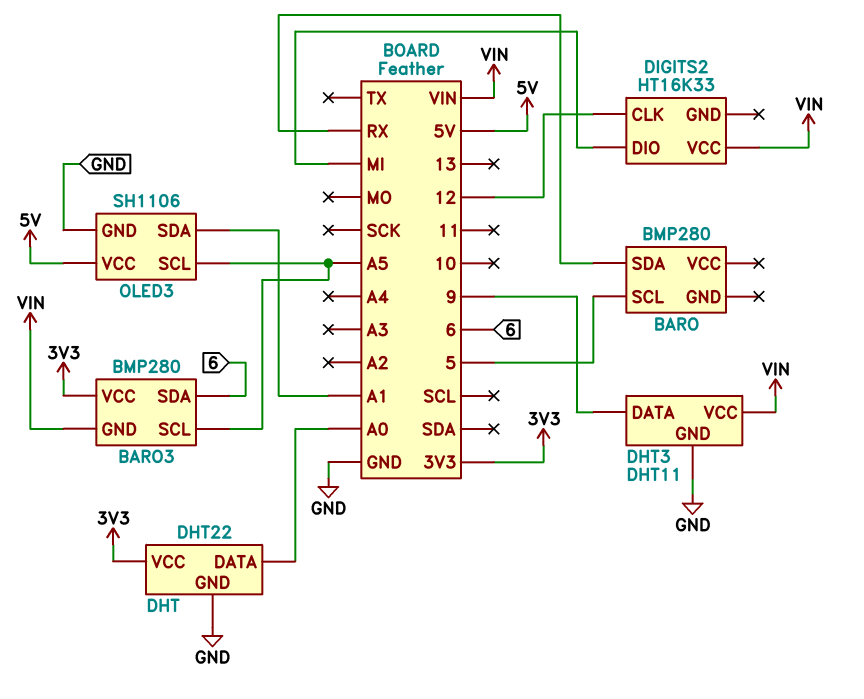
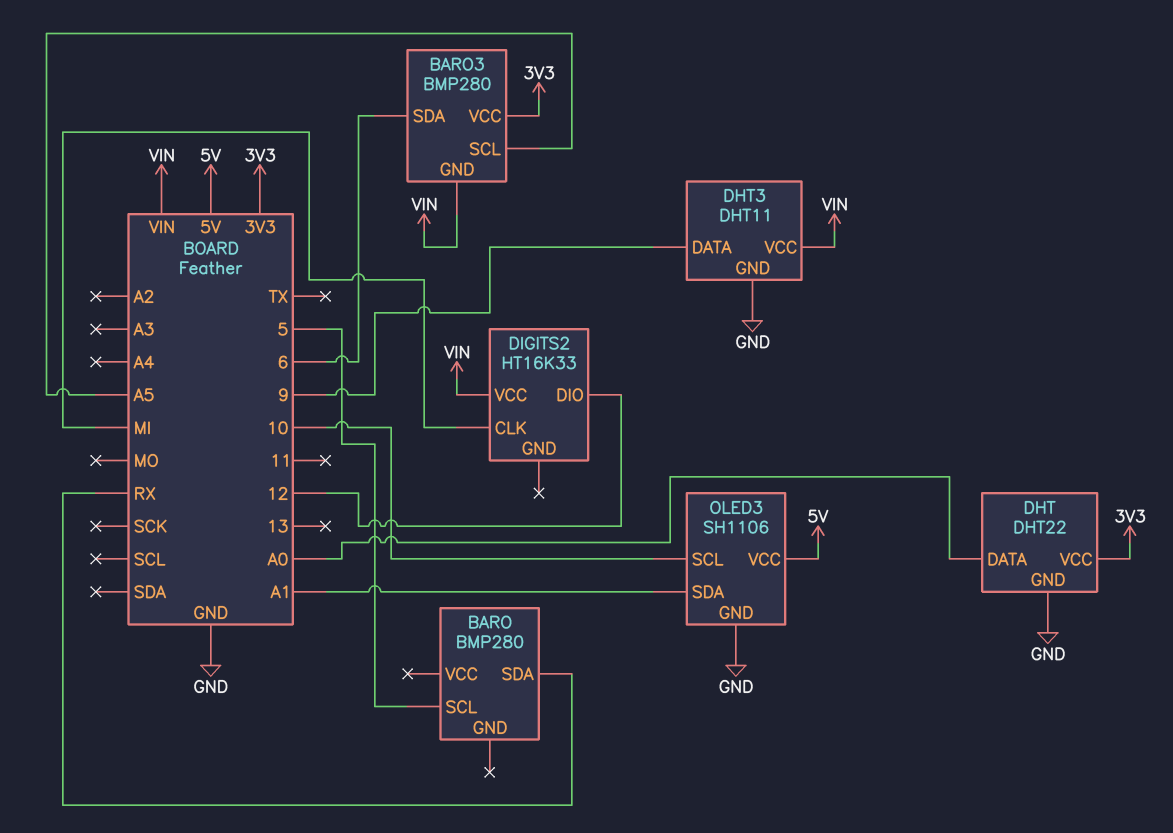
DIGITS2 pin CLK: 12 -> MI
DIGITS2 pin DIO: MI -> 12
OLED3 pin SCL: A5 -> 10

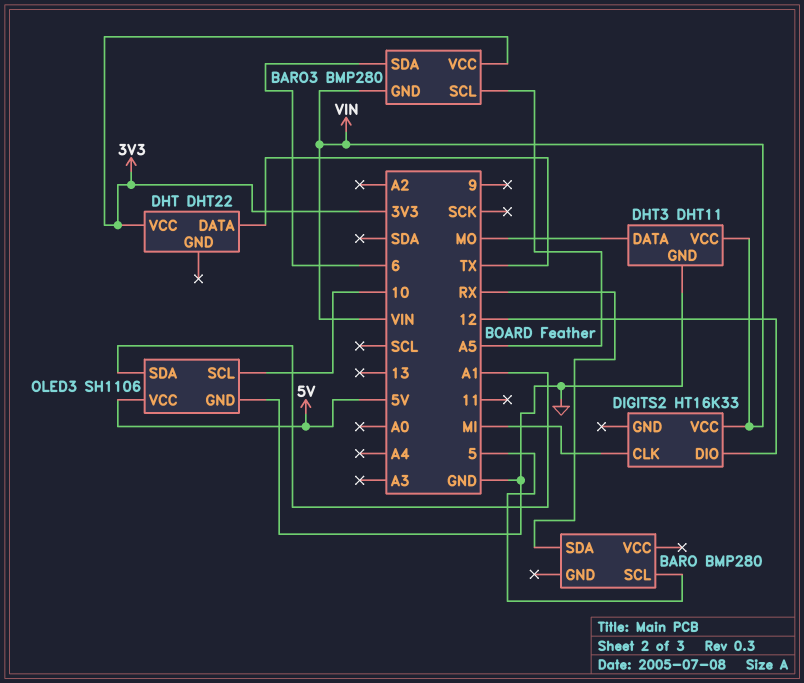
DHT pin DATA: A0 -> TX
DHT pin GND: GND -> none
DHT3 pin DATA: 9 -> MO

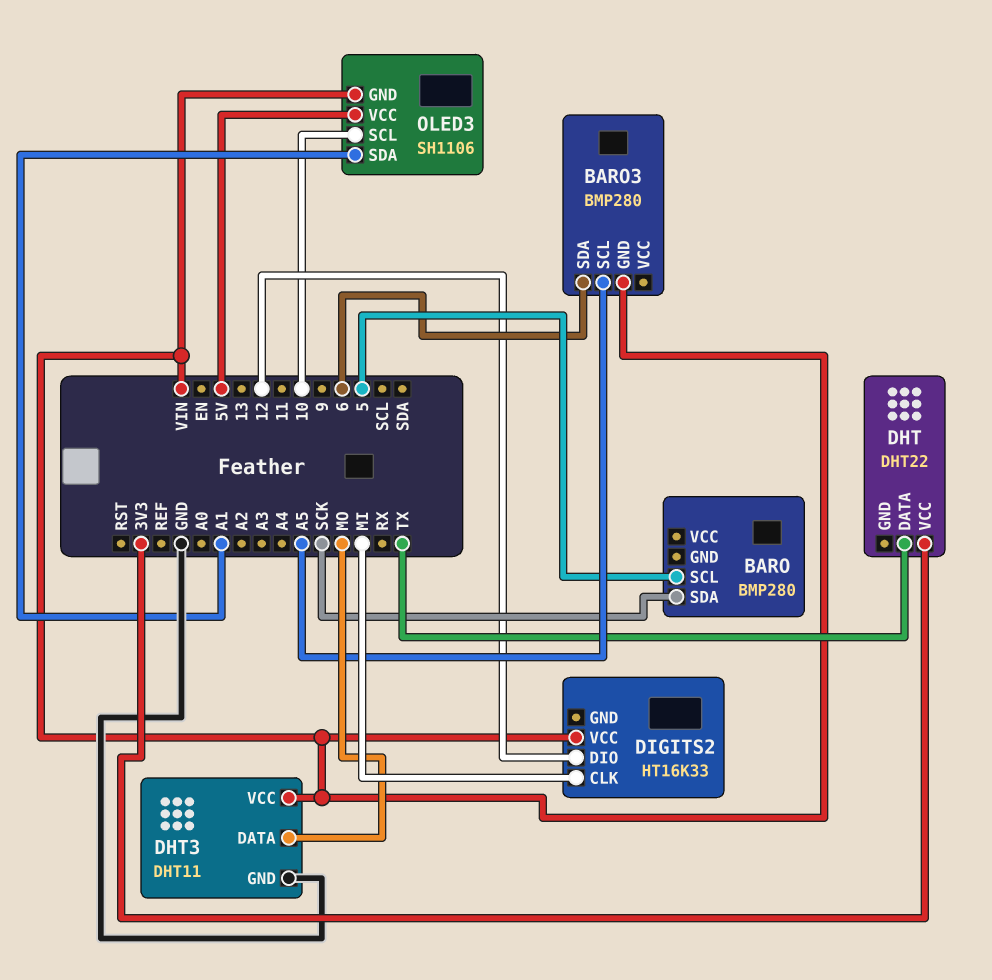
BARO pin SDA: RX -> SCK
BARO3 pin VCC: 3V3 -> none
OLED3 pin GND: GND -> VIN

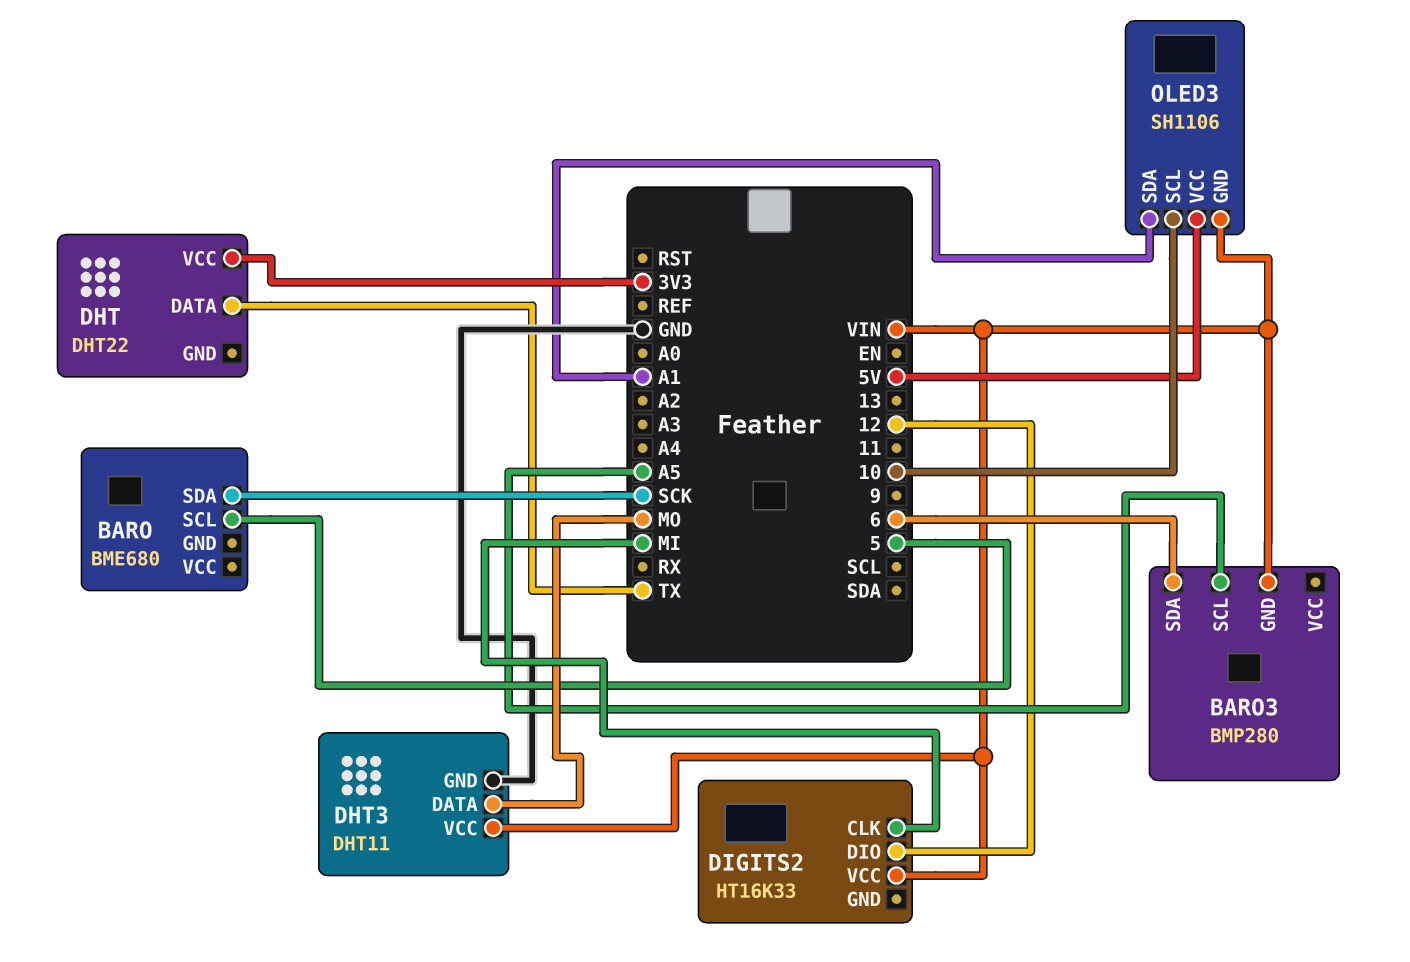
BARO: BMP280 -> BME680

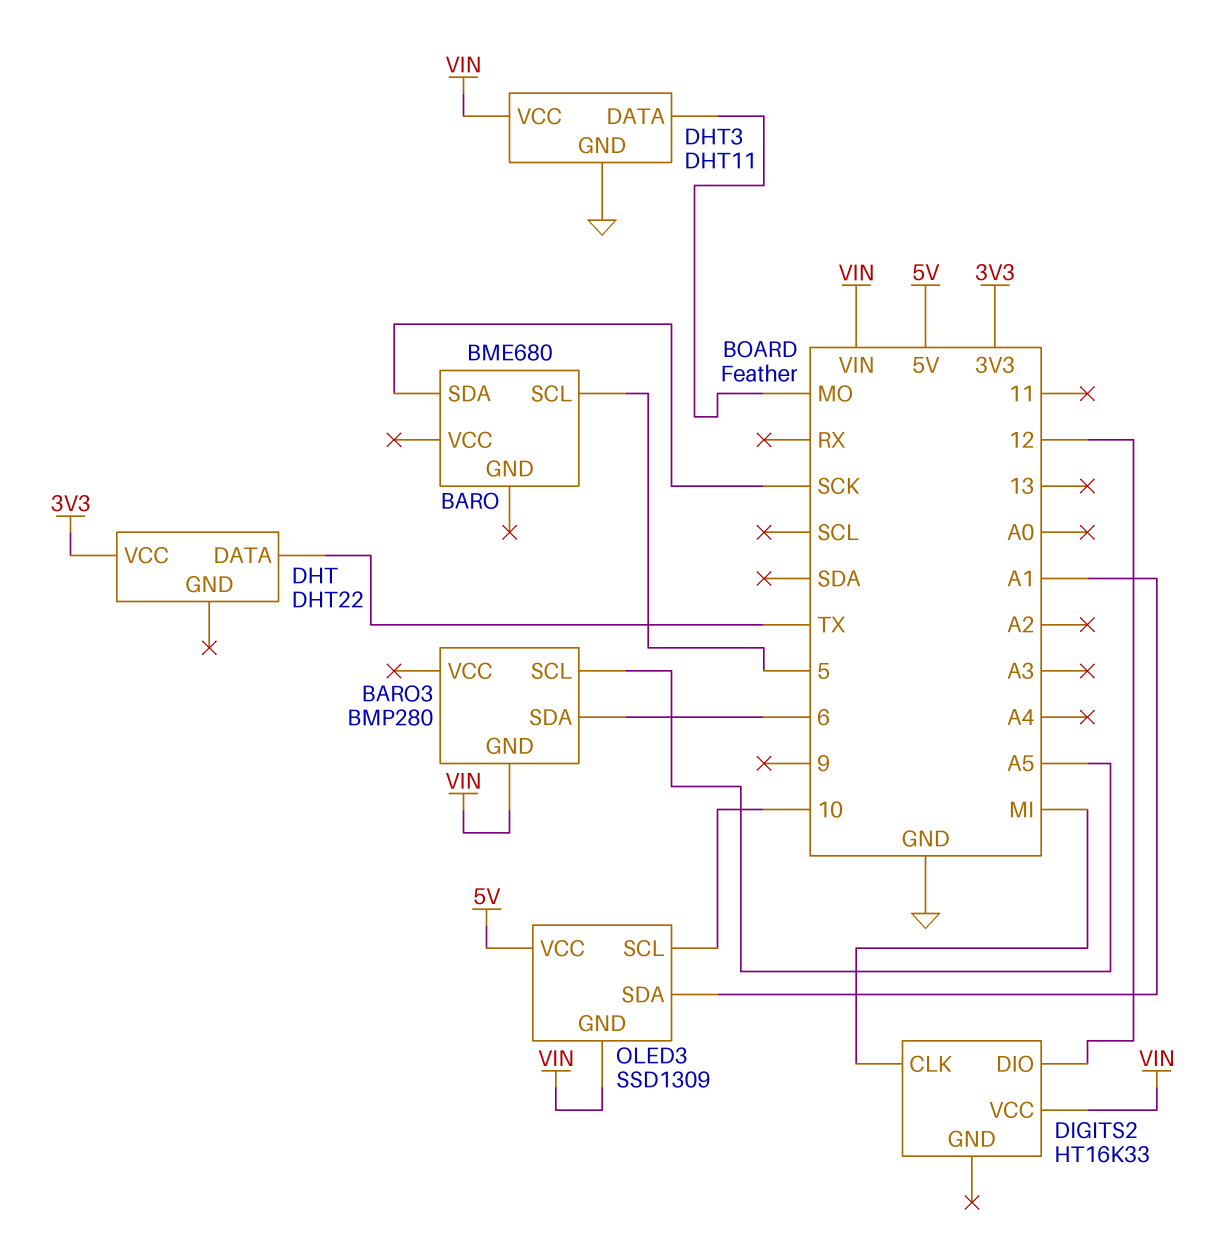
OLED3: SH1106 -> SSD1309

